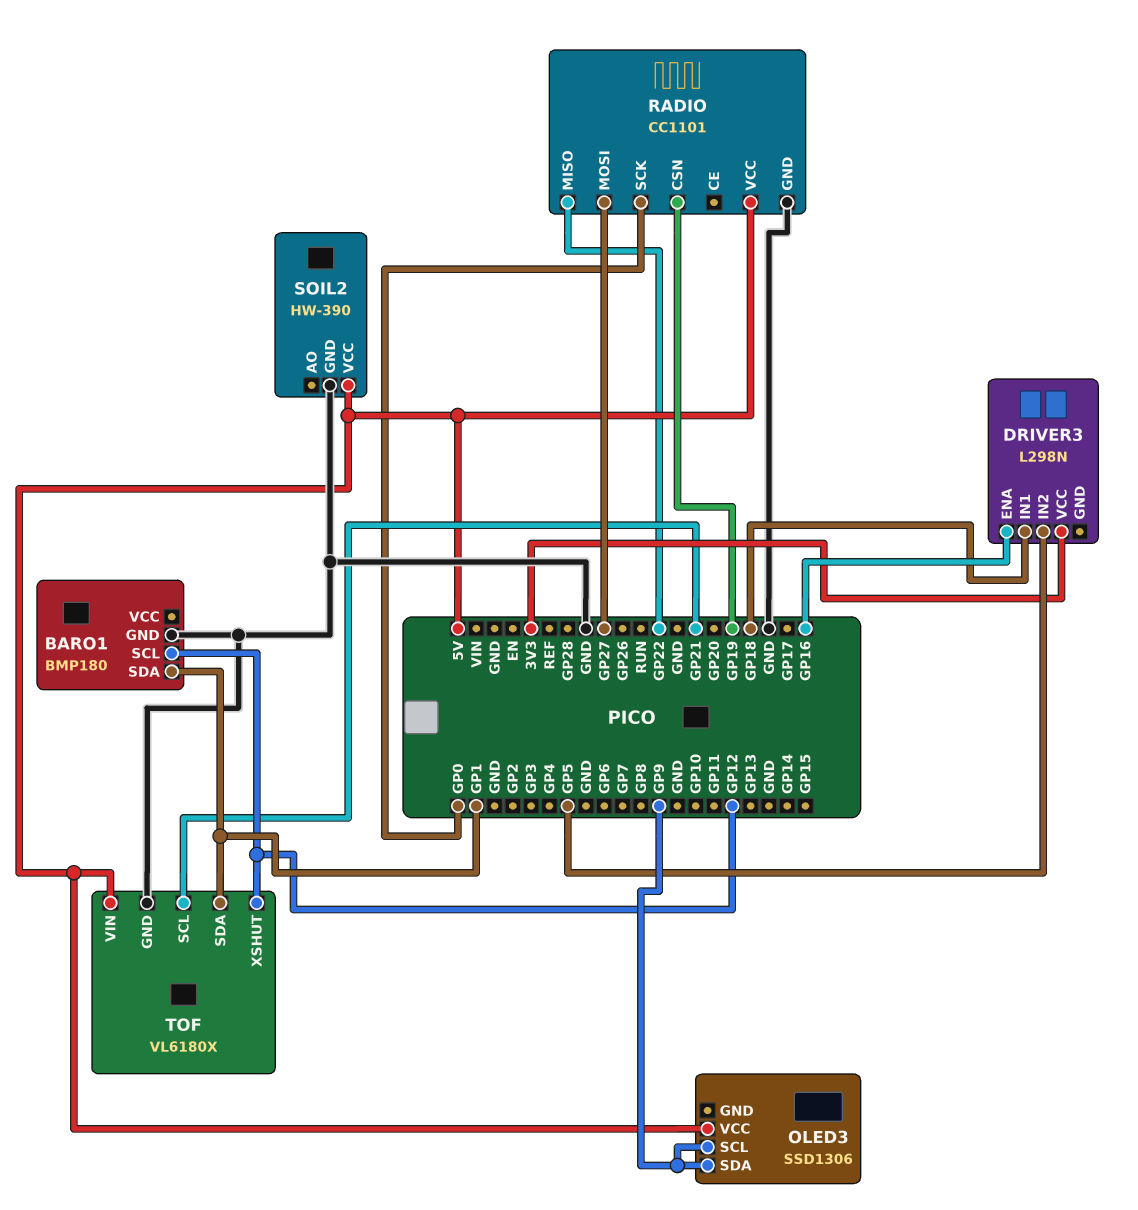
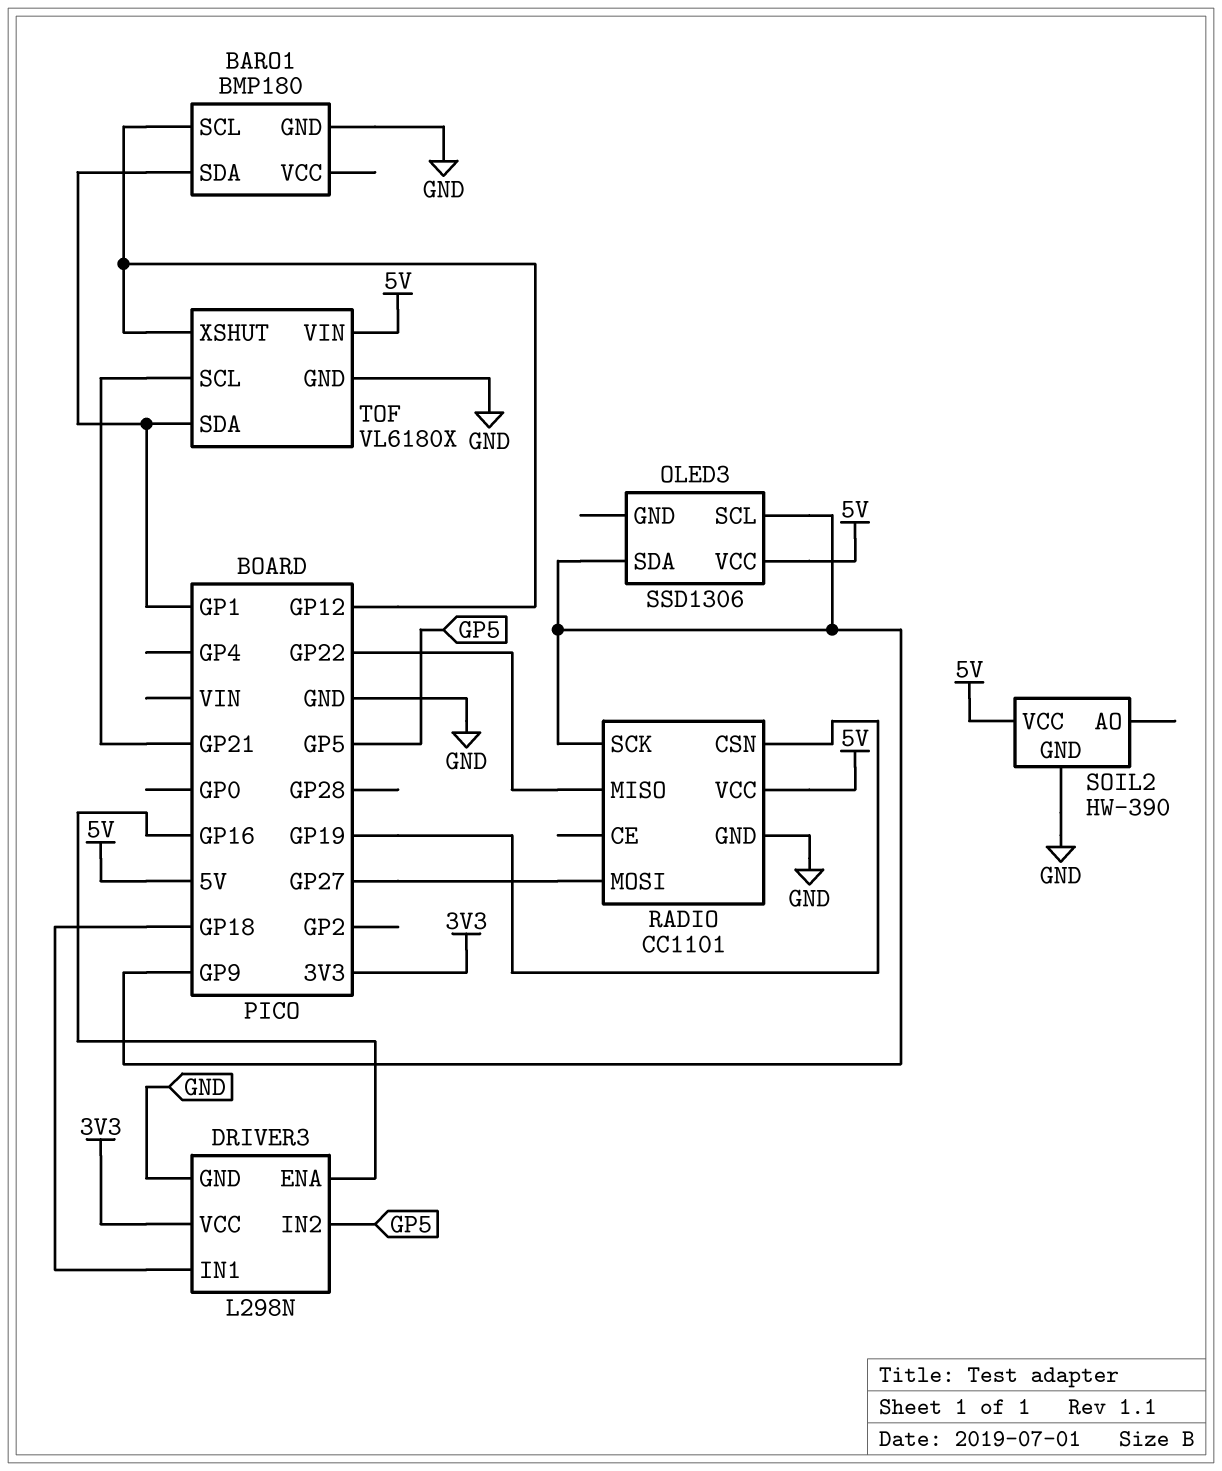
DRIVER3 pin GND: none -> GND
RADIO pin SCK: GP0 -> GP9

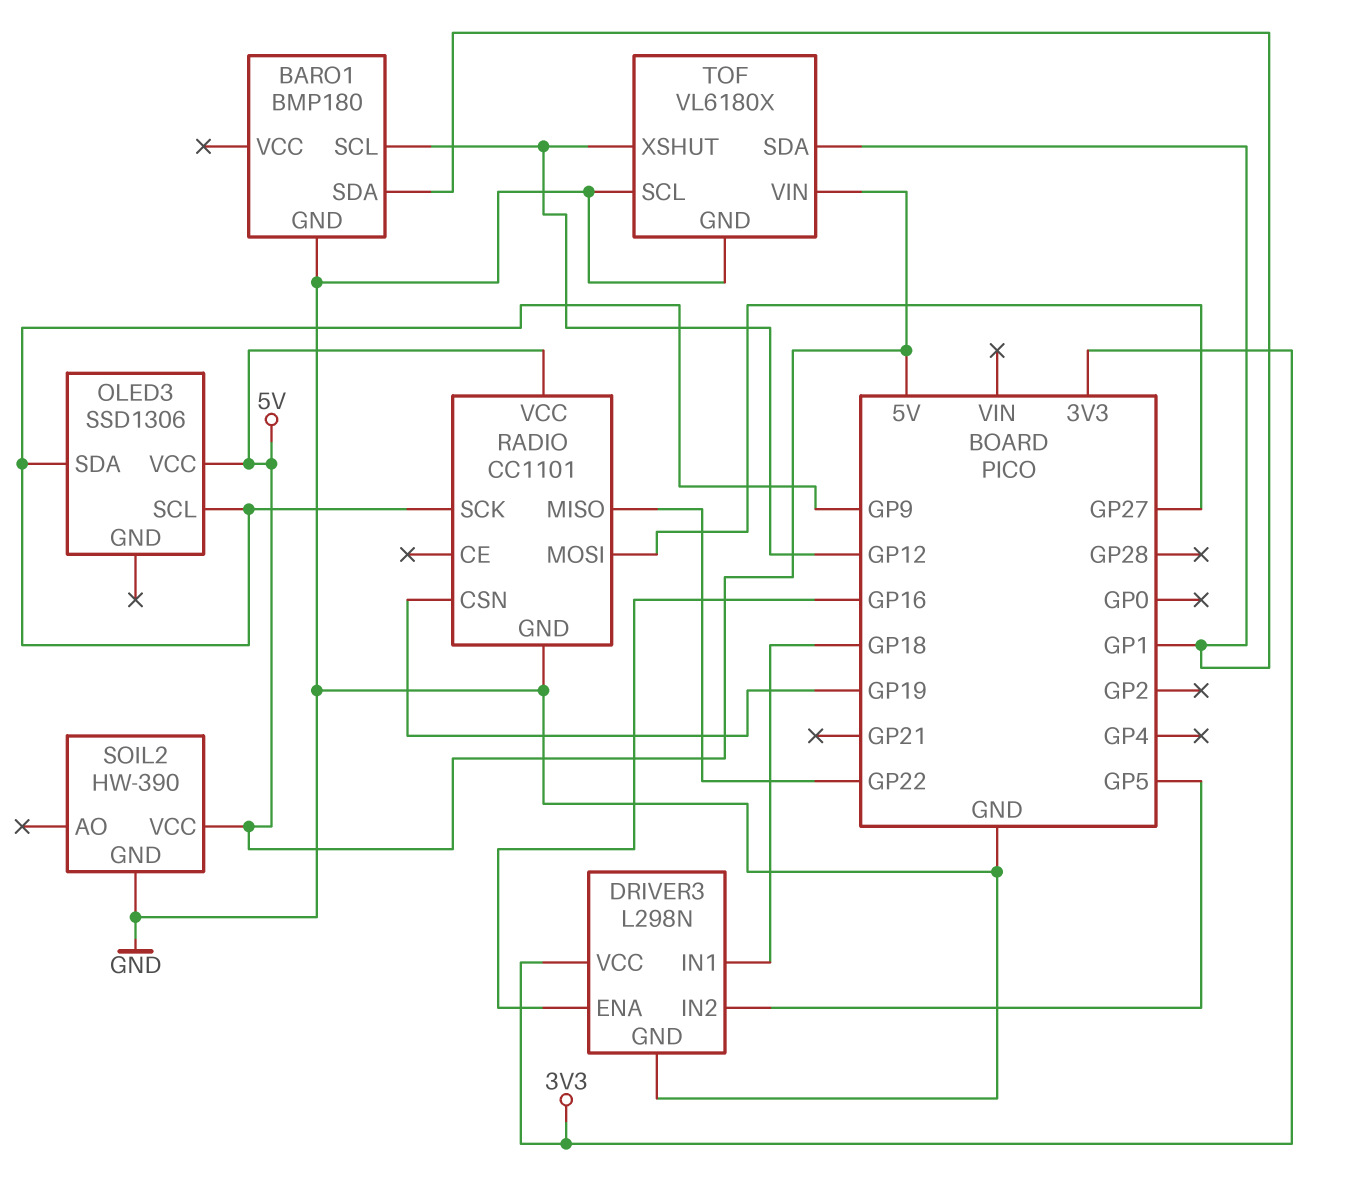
TOF pin SCL: GP21 -> GND

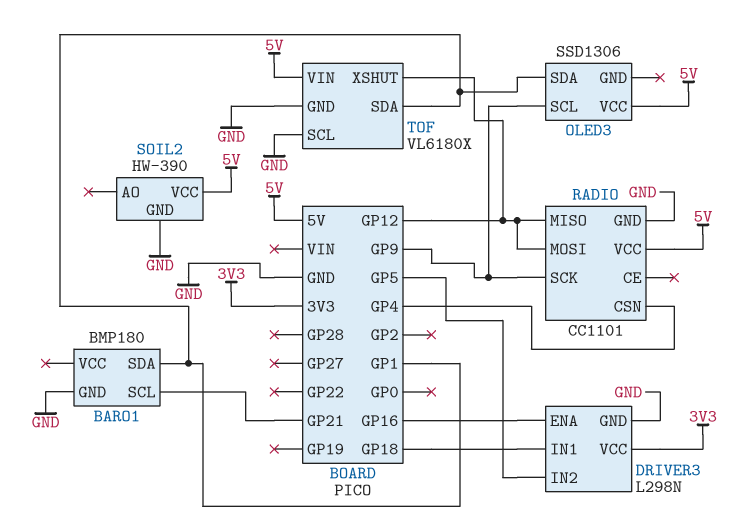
BARO1 pin SCL: GP12 -> GP21
OLED3 pin SDA: GP9 -> GP1
RADIO pin CSN: GP19 -> GP4
RADIO pin MISO: GP22 -> GP12
RADIO pin MOSI: GP27 -> GP12

